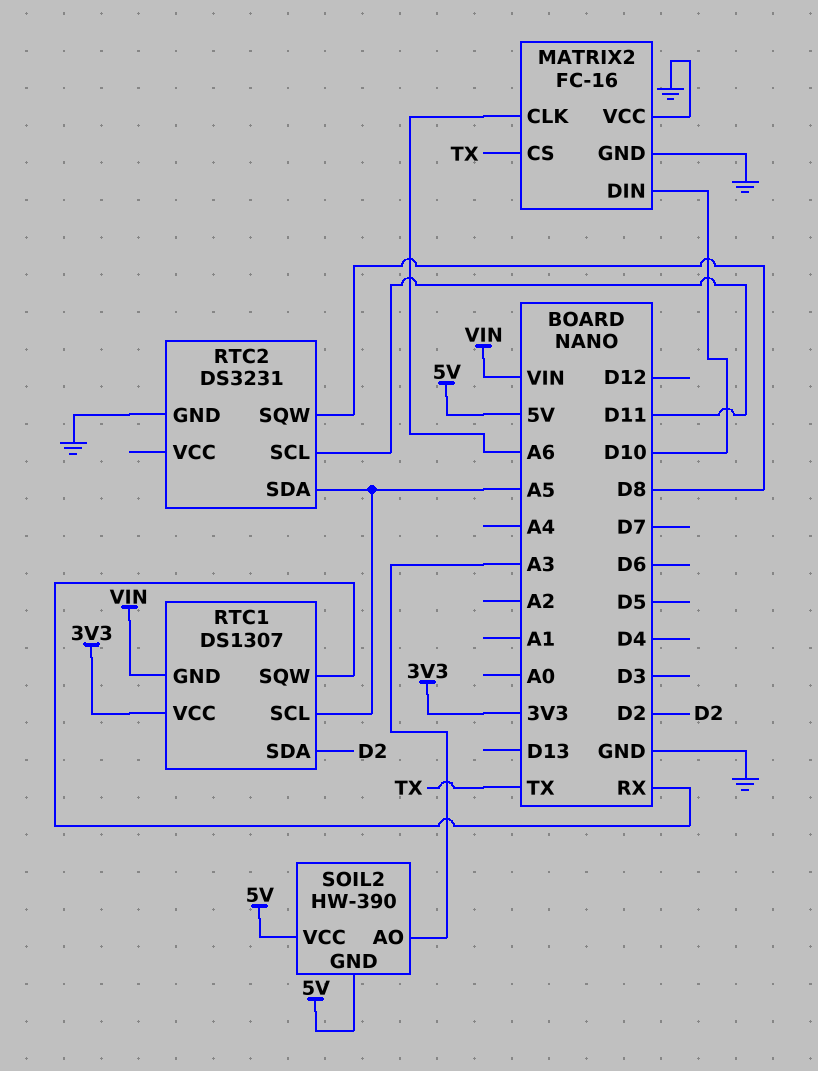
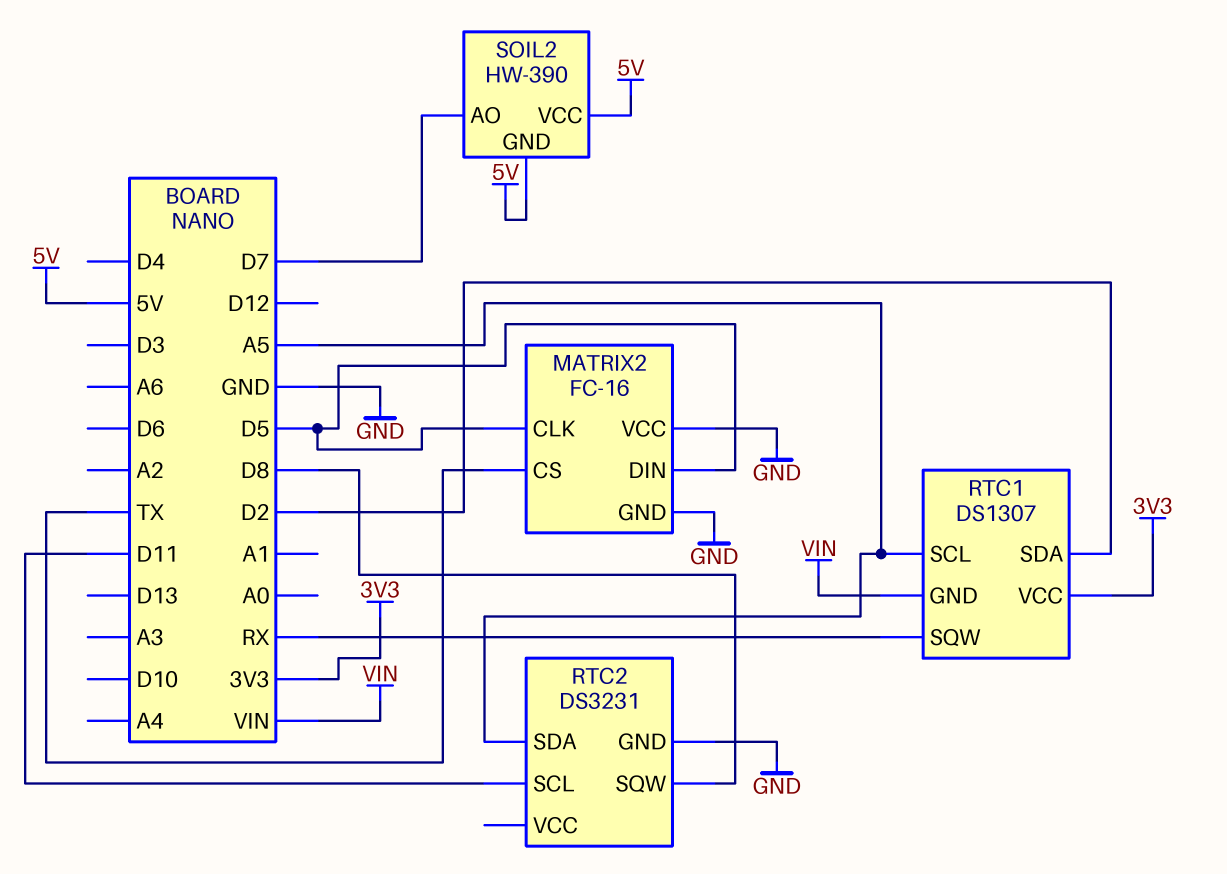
MATRIX2 pin CLK: A6 -> D5
MATRIX2 pin DIN: D10 -> D5
SOIL2 pin AO: A3 -> D7

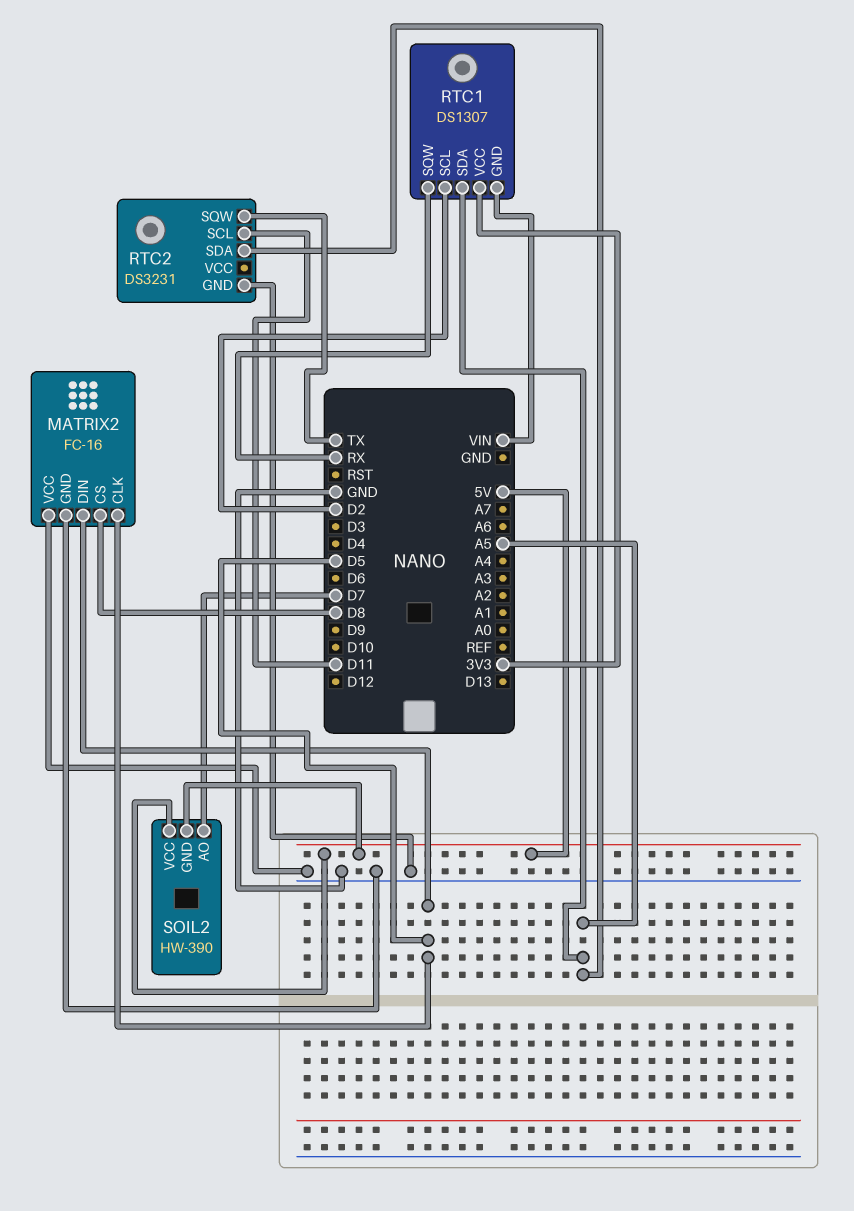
MATRIX2 pin CS: TX -> D8
RTC1 pin SCL: A5 -> D2
RTC1 pin SDA: D2 -> A5
RTC2 pin SQW: D8 -> TX

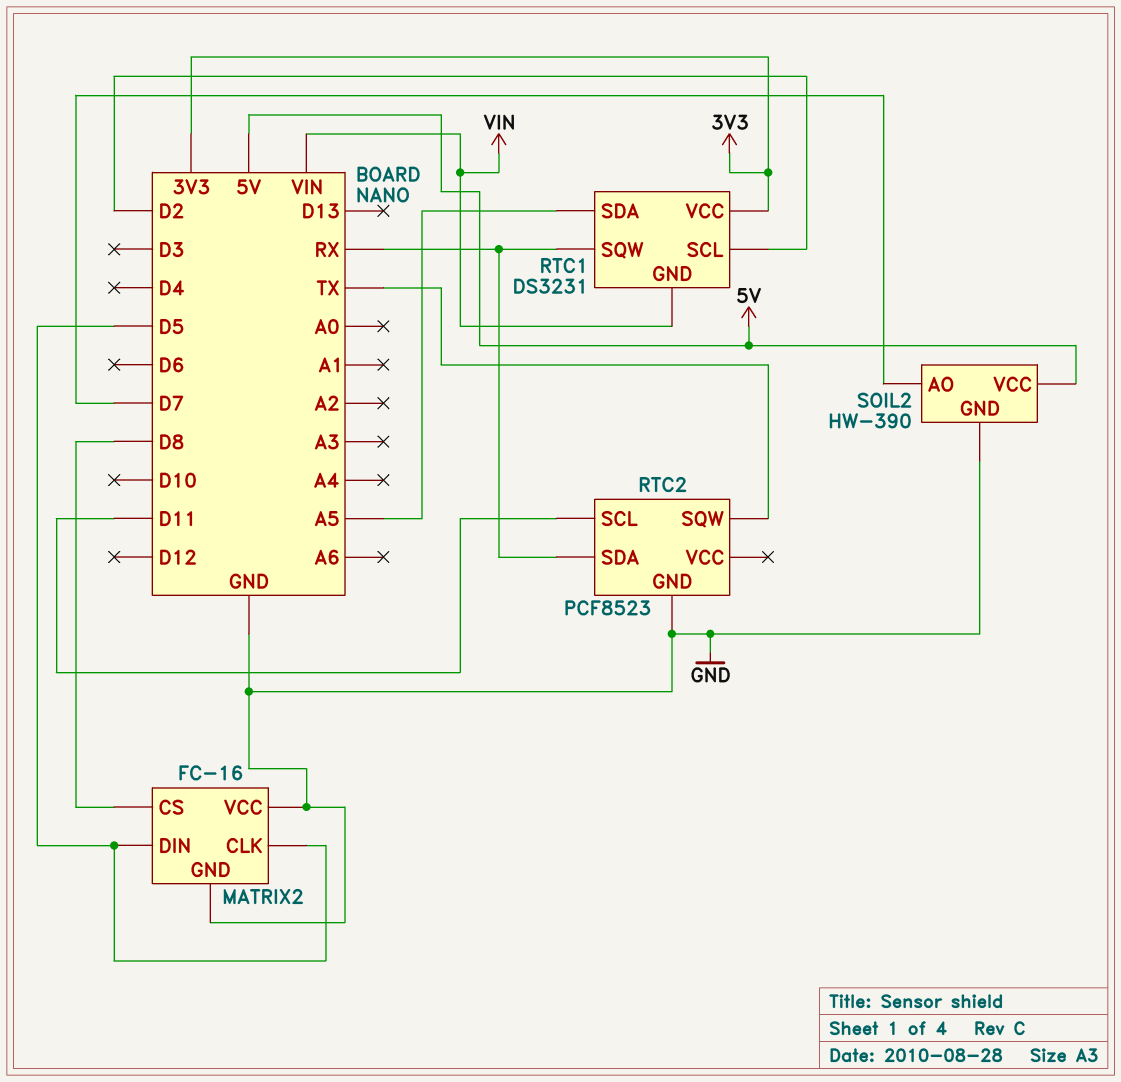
RTC1: DS1307 -> DS3231
RTC2: DS3231 -> PCF8523
RTC2 pin SDA: A5 -> RX
SOIL2 pin GND: 5V -> GND

